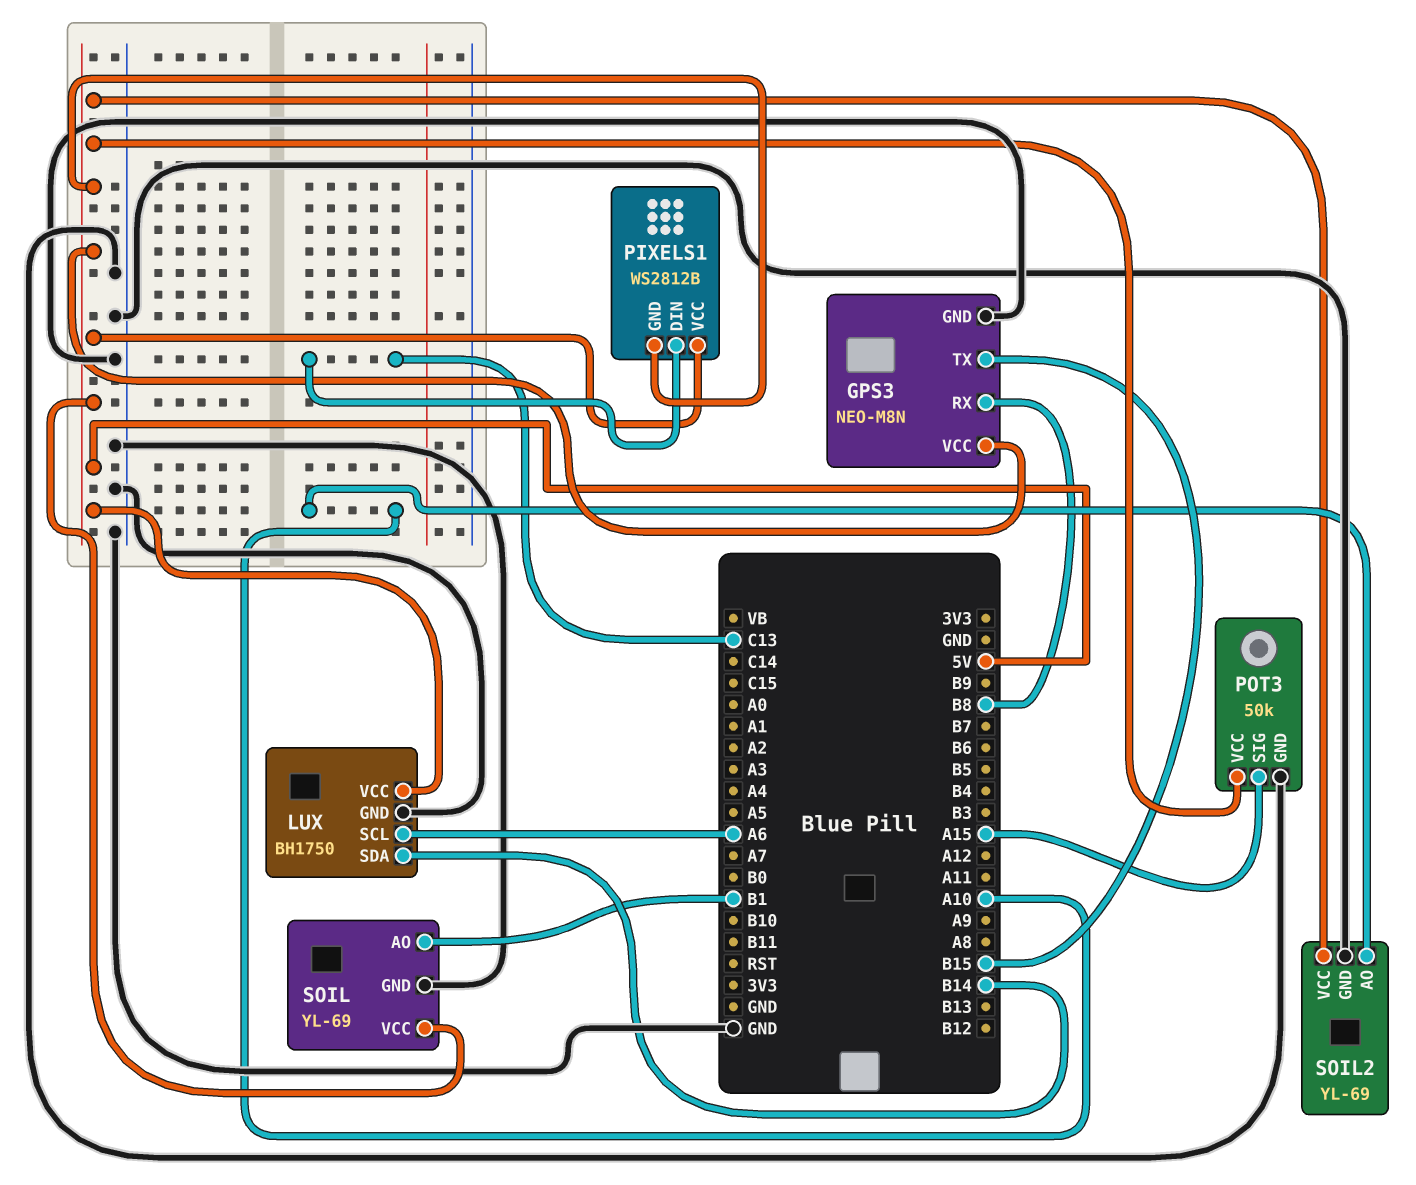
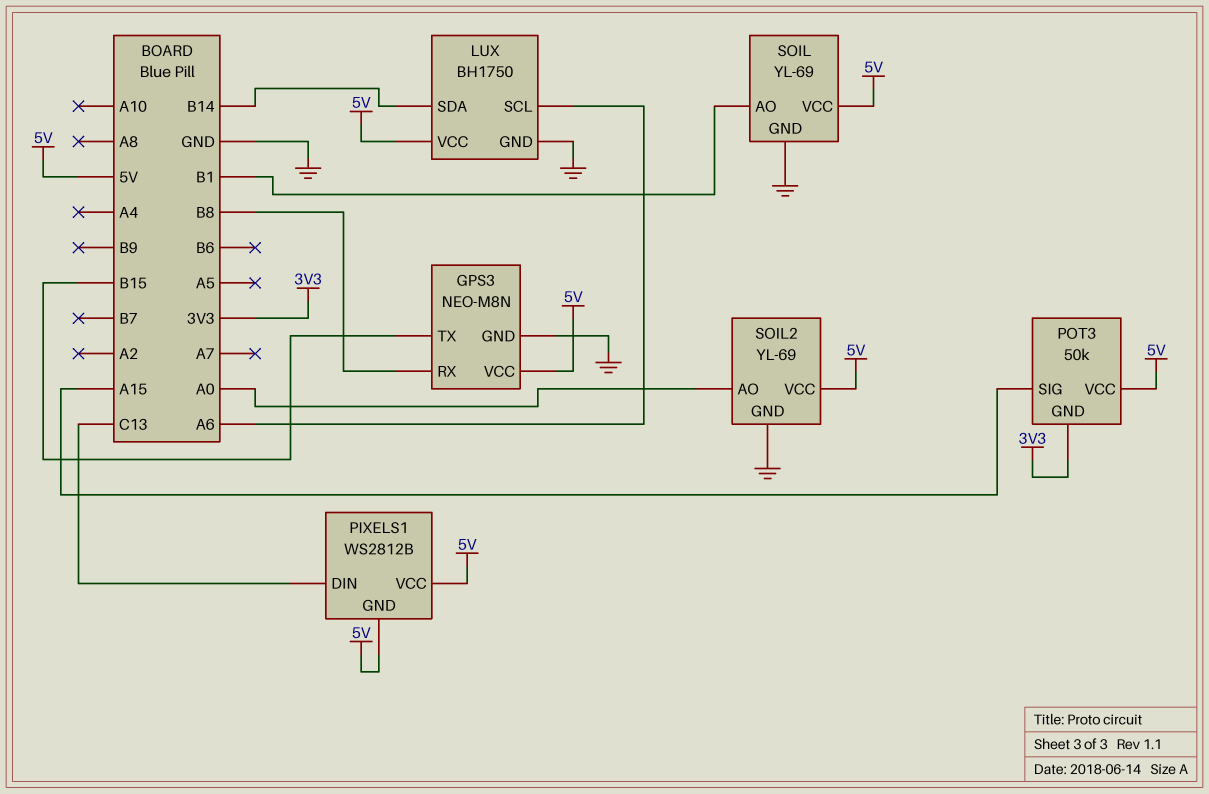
POT3 pin GND: GND -> 3V3
SOIL2 pin AO: A10 -> A0

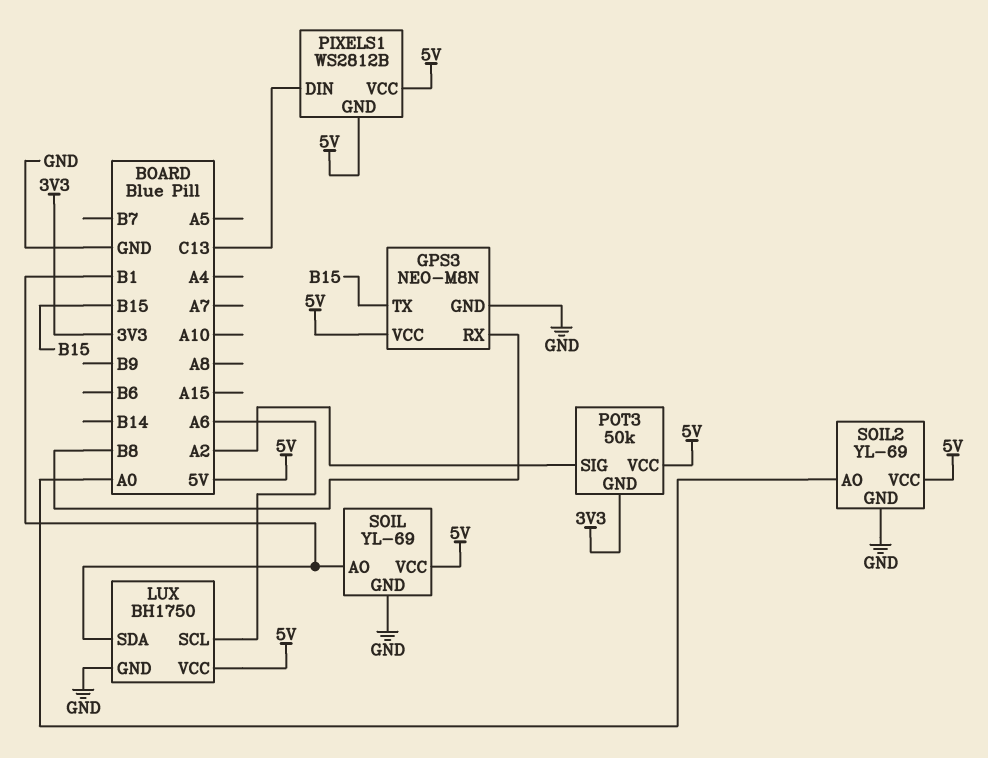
LUX pin SDA: B14 -> B1
POT3 pin SIG: A15 -> A2

